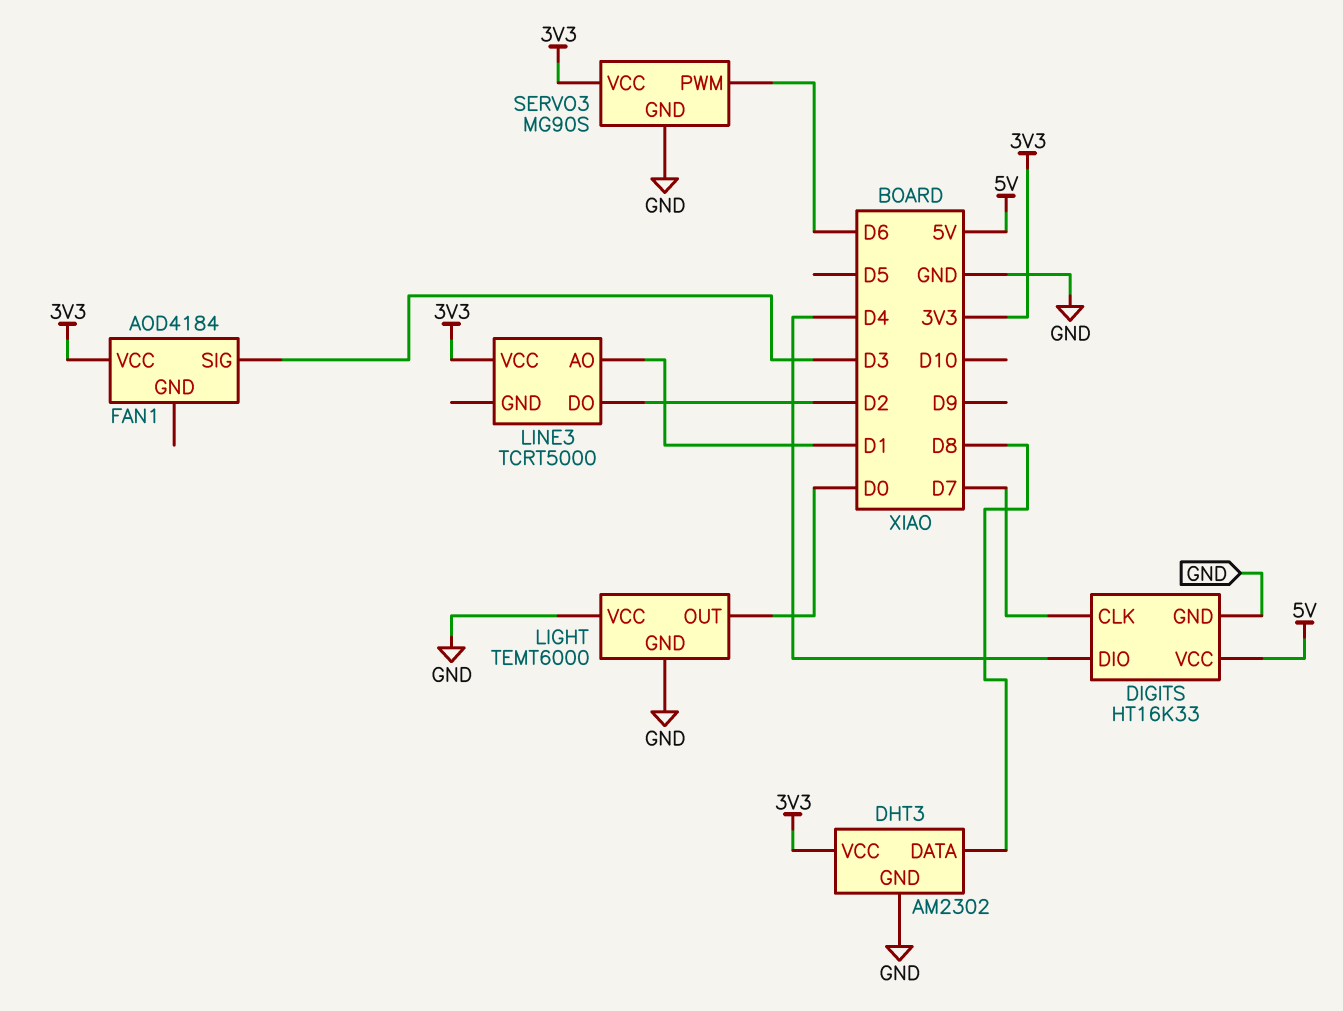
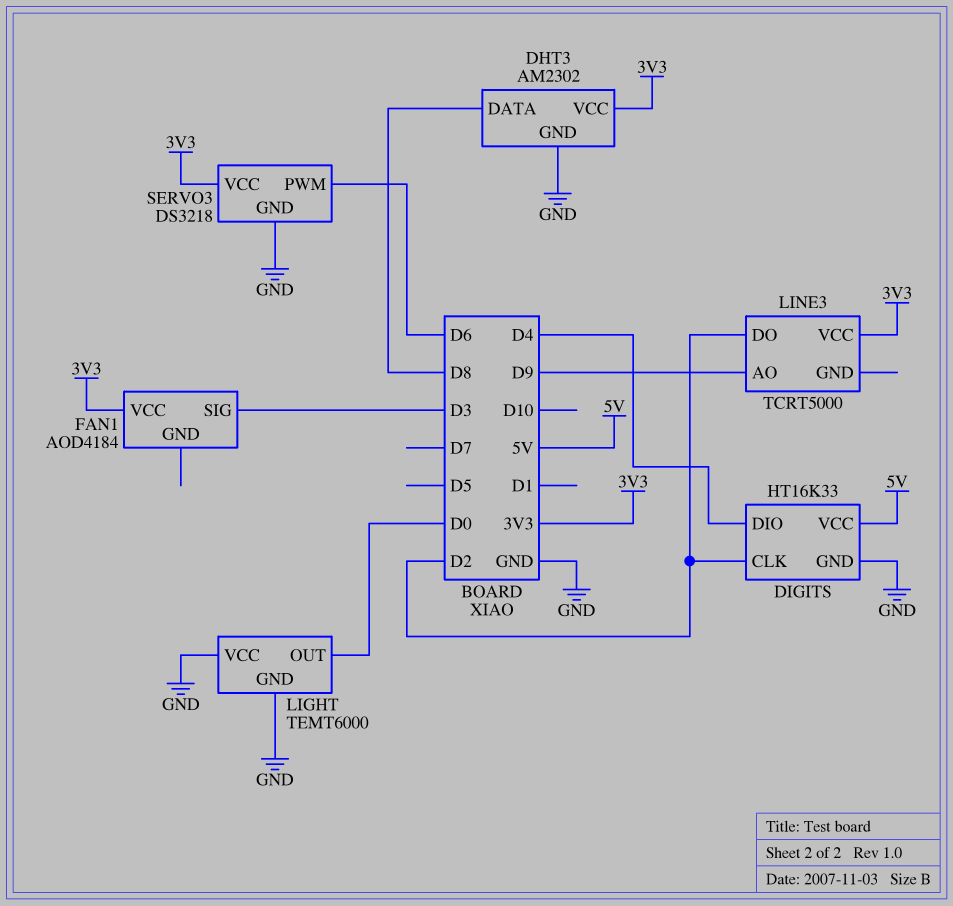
DIGITS pin CLK: D7 -> D2
LINE3 pin AO: D1 -> D9
SERVO3: MG90S -> DS3218

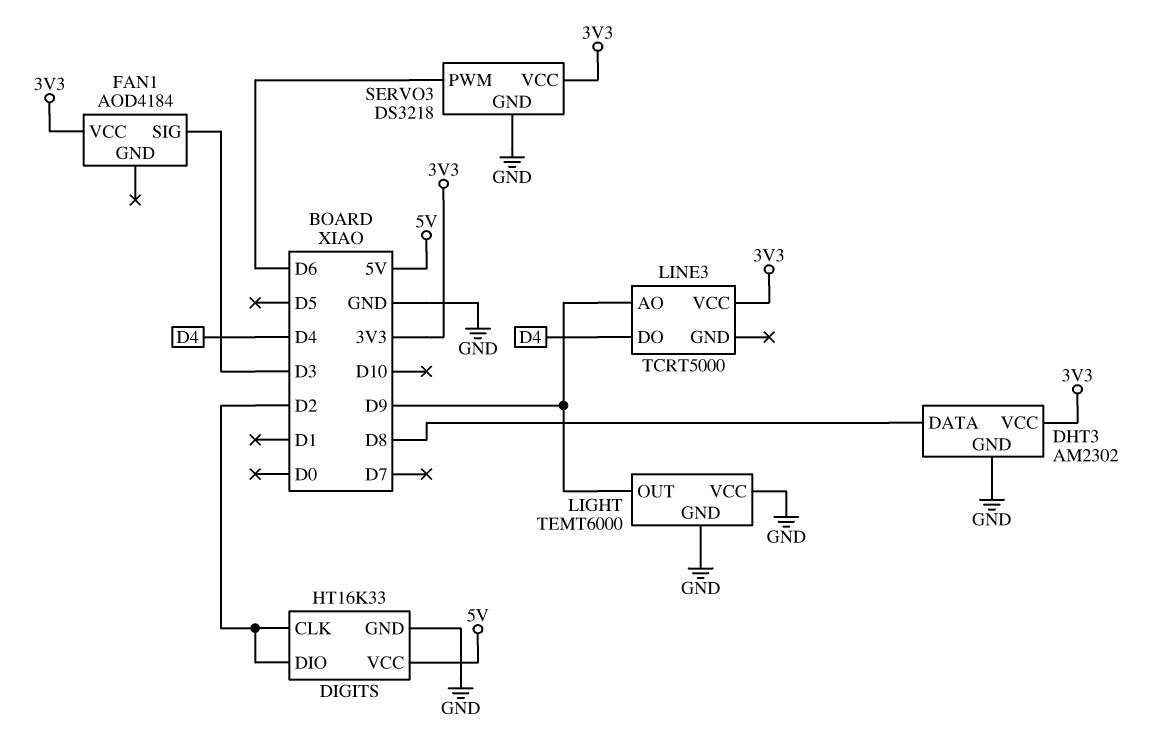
DIGITS pin DIO: D4 -> D2
LIGHT pin OUT: D0 -> D9
LINE3 pin DO: D2 -> D4

